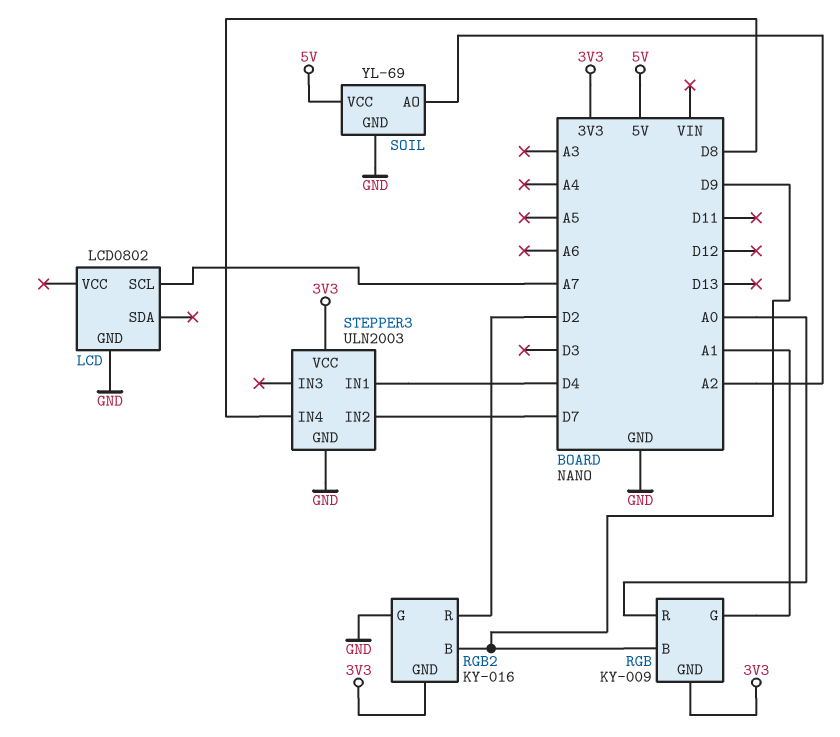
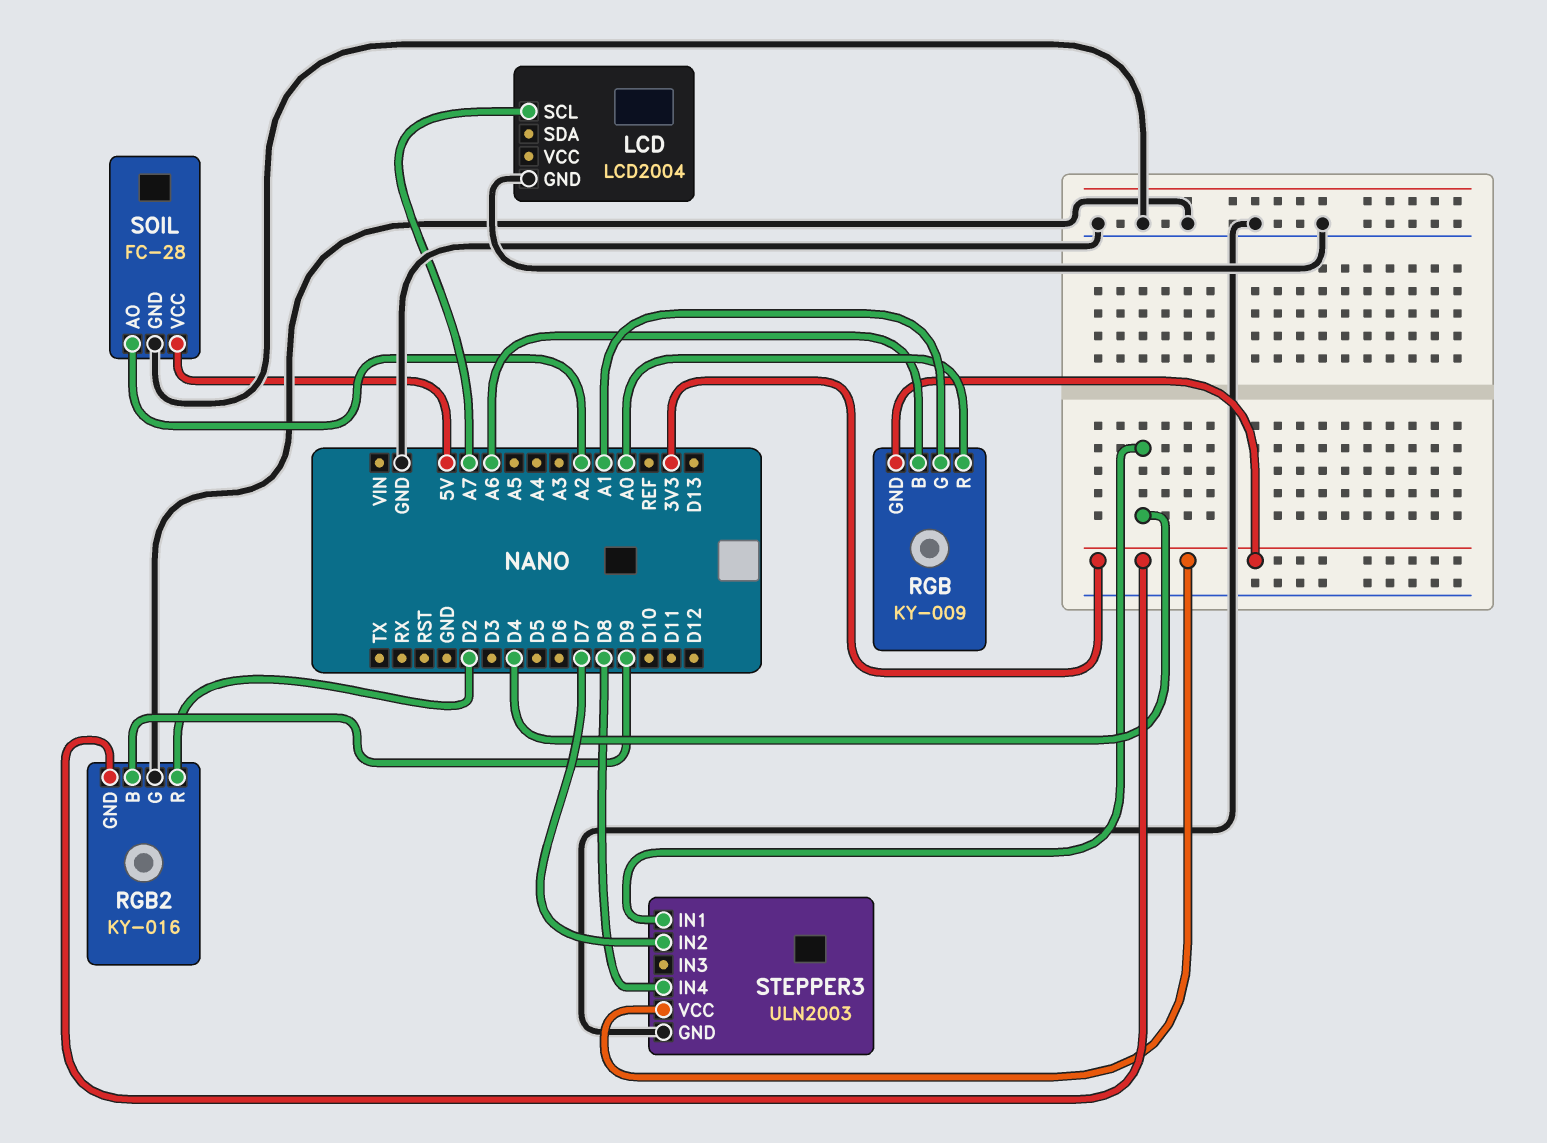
LCD: LCD0802 -> LCD2004
RGB pin B: D9 -> A6
SOIL: YL-69 -> FC-28

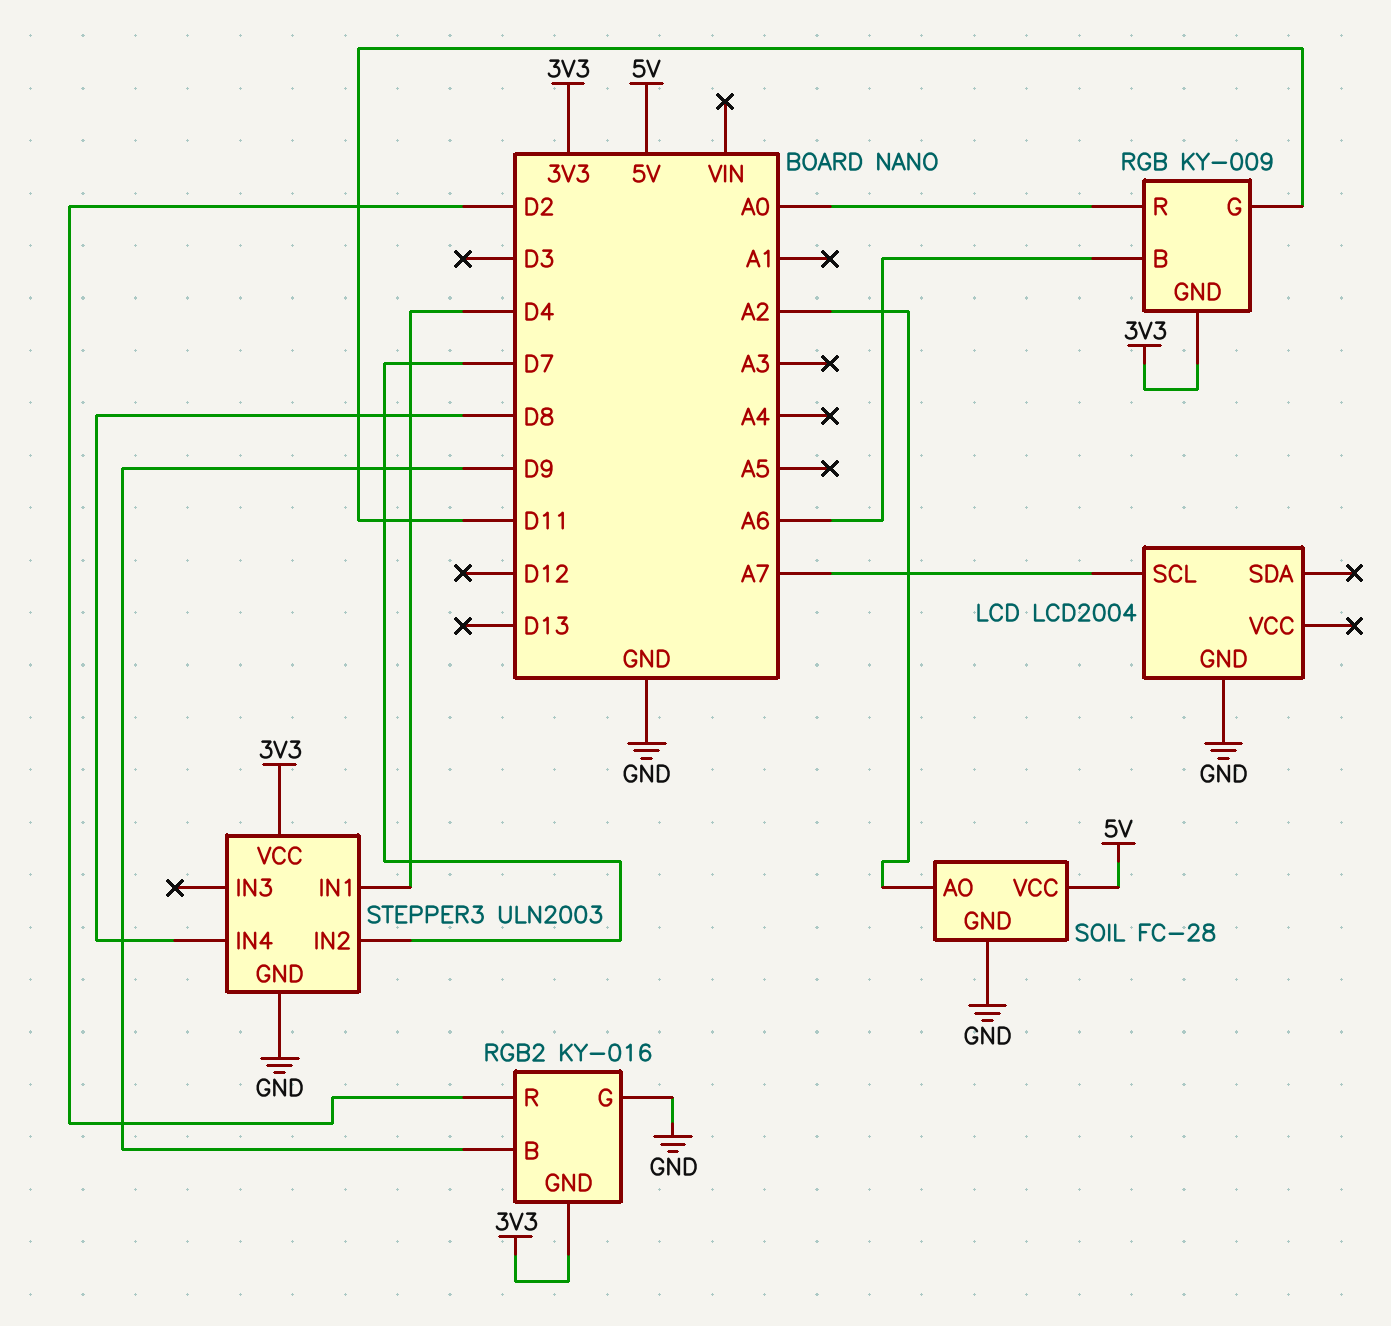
RGB pin G: A1 -> D11

